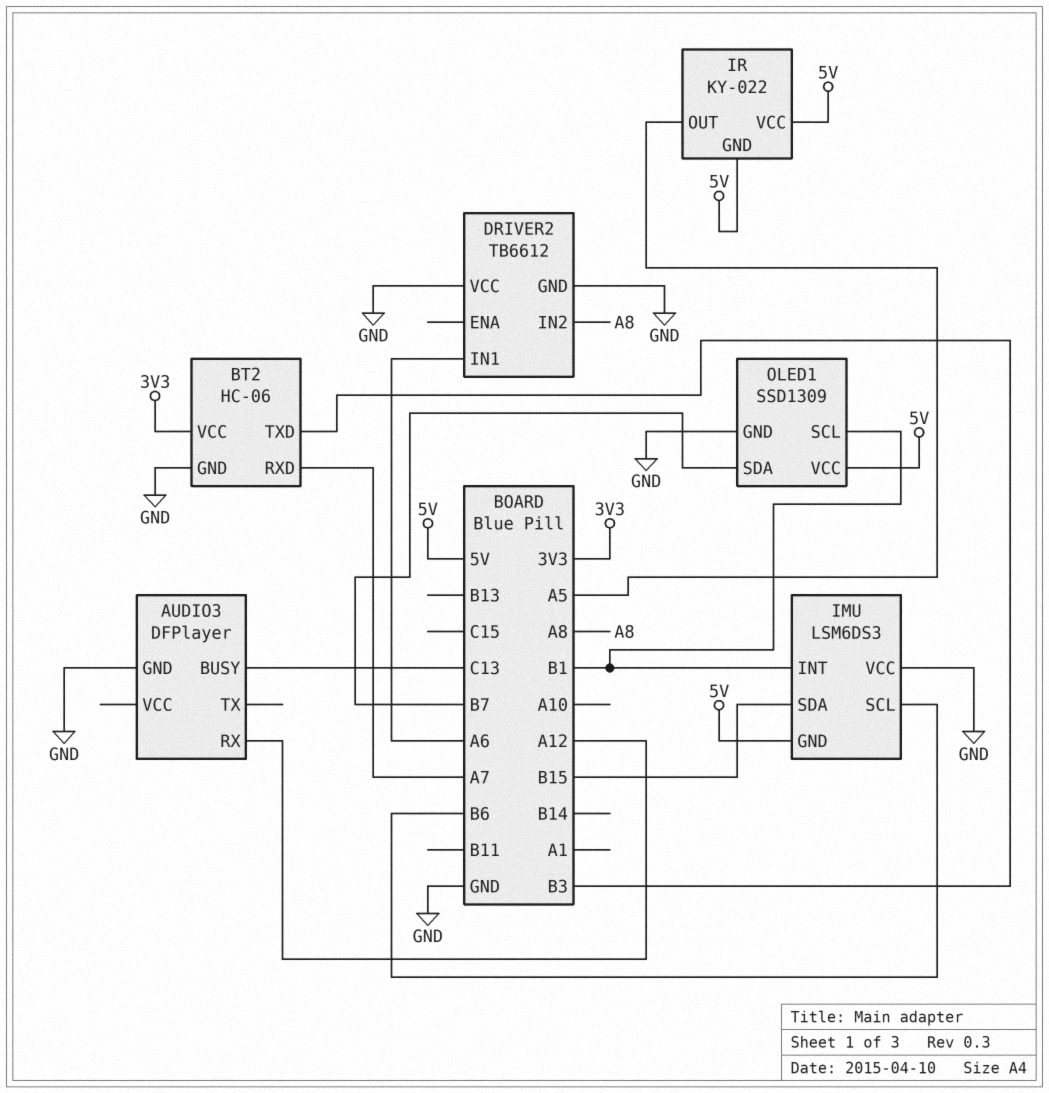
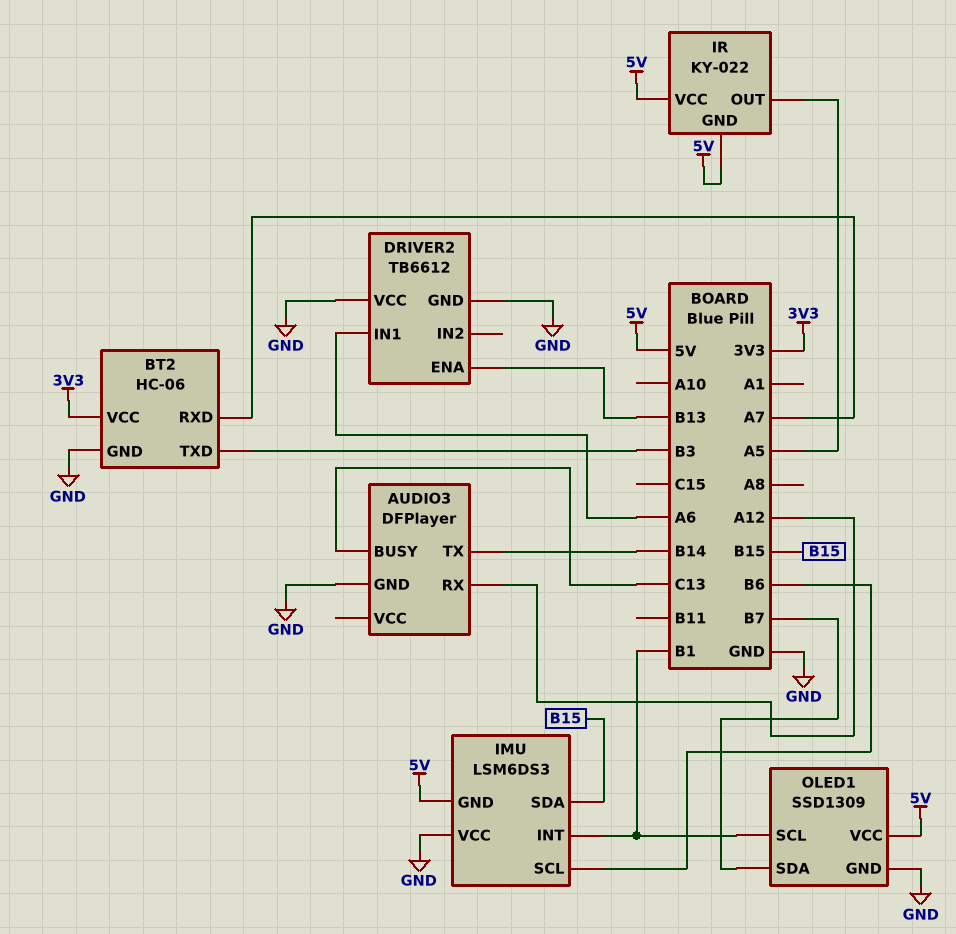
AUDIO3 pin TX: none -> B14
DRIVER2 pin ENA: none -> B13
DRIVER2 pin IN2: A8 -> none

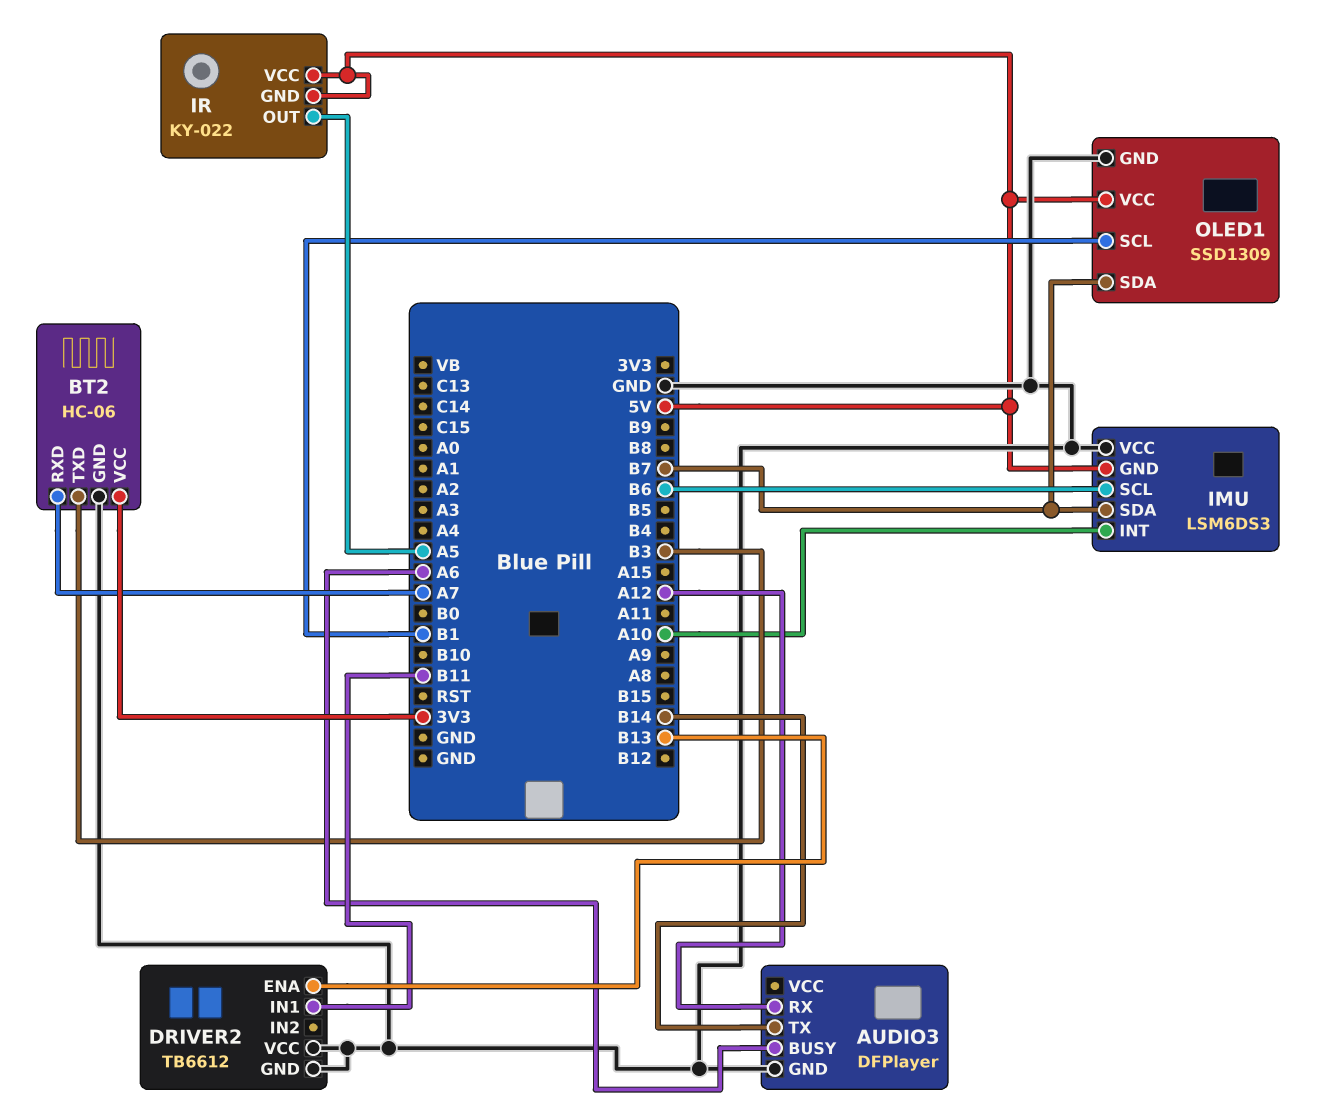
AUDIO3 pin BUSY: C13 -> A6
DRIVER2 pin IN1: A6 -> B11
IMU pin INT: B1 -> A10
IMU pin SDA: B15 -> B7

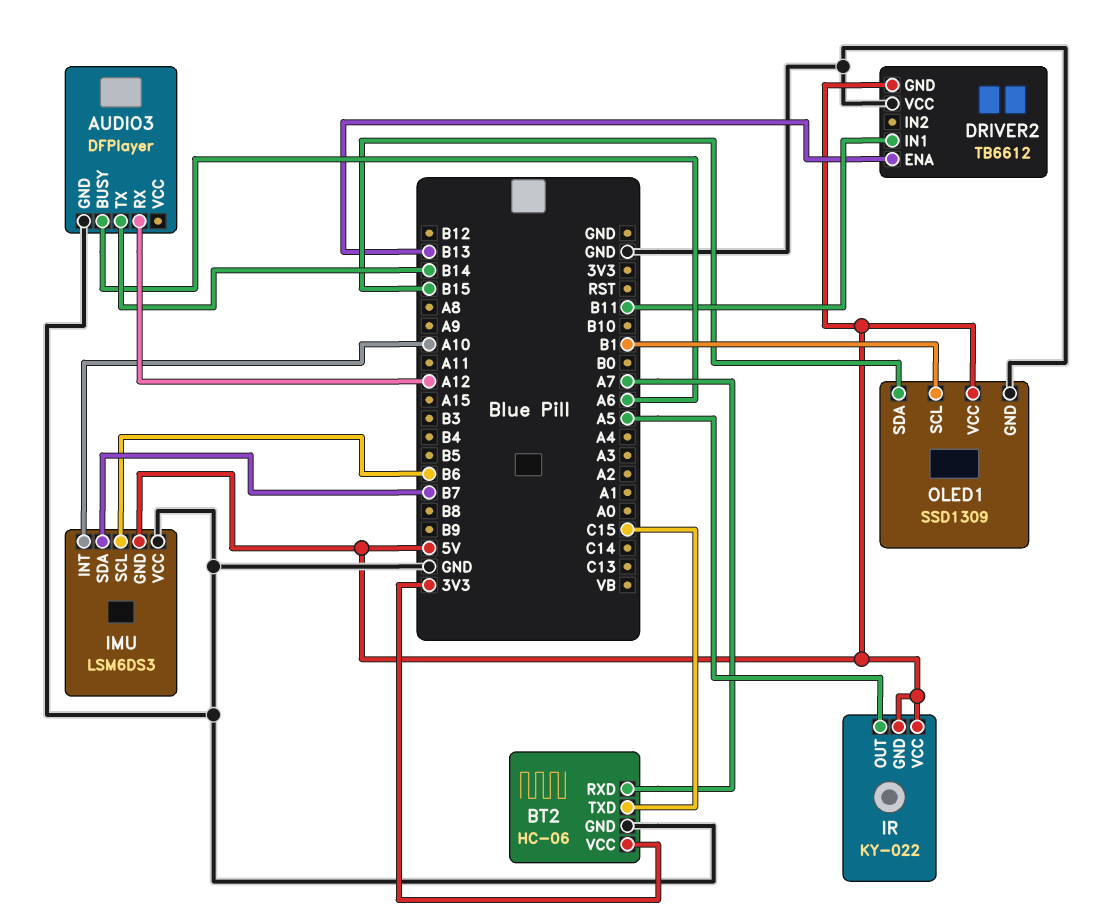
BT2 pin TXD: B3 -> C15
DRIVER2 pin GND: GND -> 5V
OLED1 pin SDA: B7 -> B15

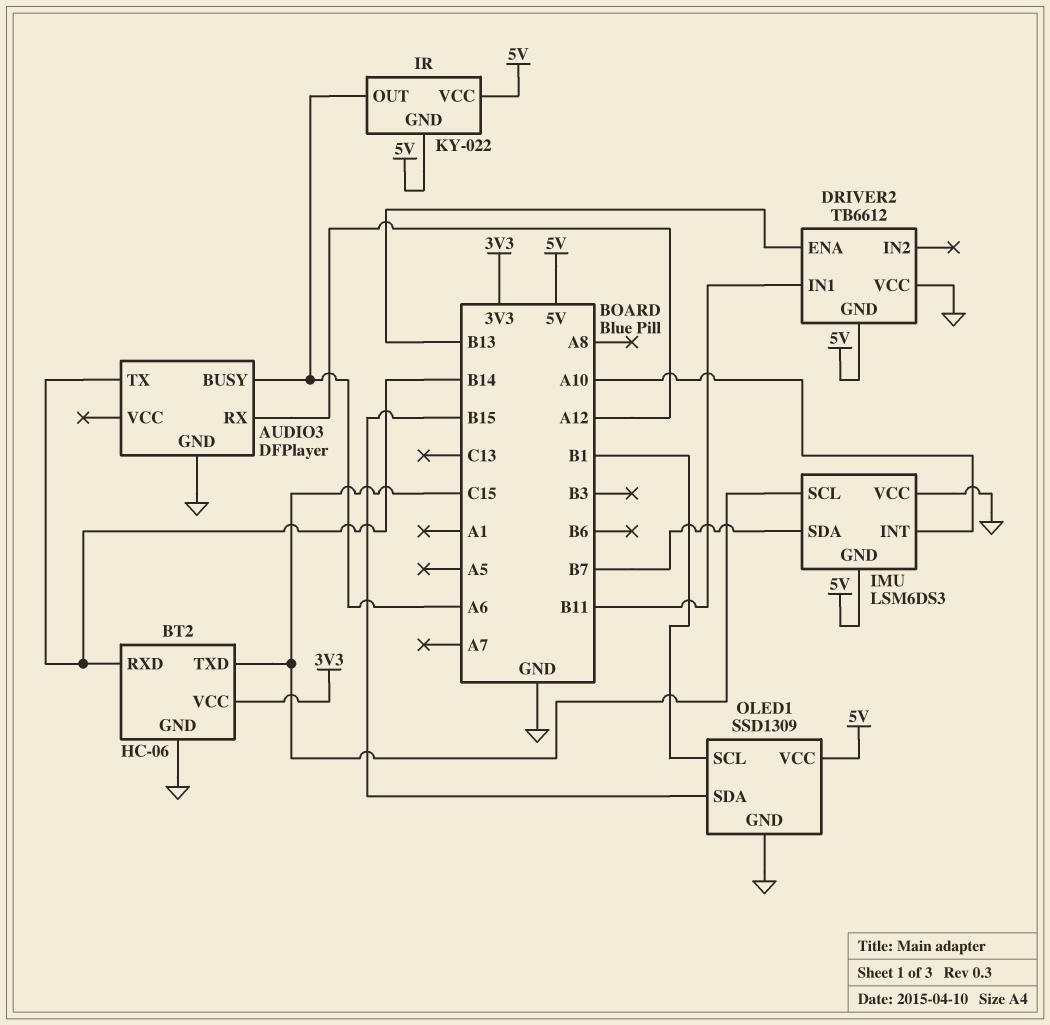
BT2 pin RXD: A7 -> B14
IMU pin SCL: B6 -> C15
IR pin OUT: A5 -> A6

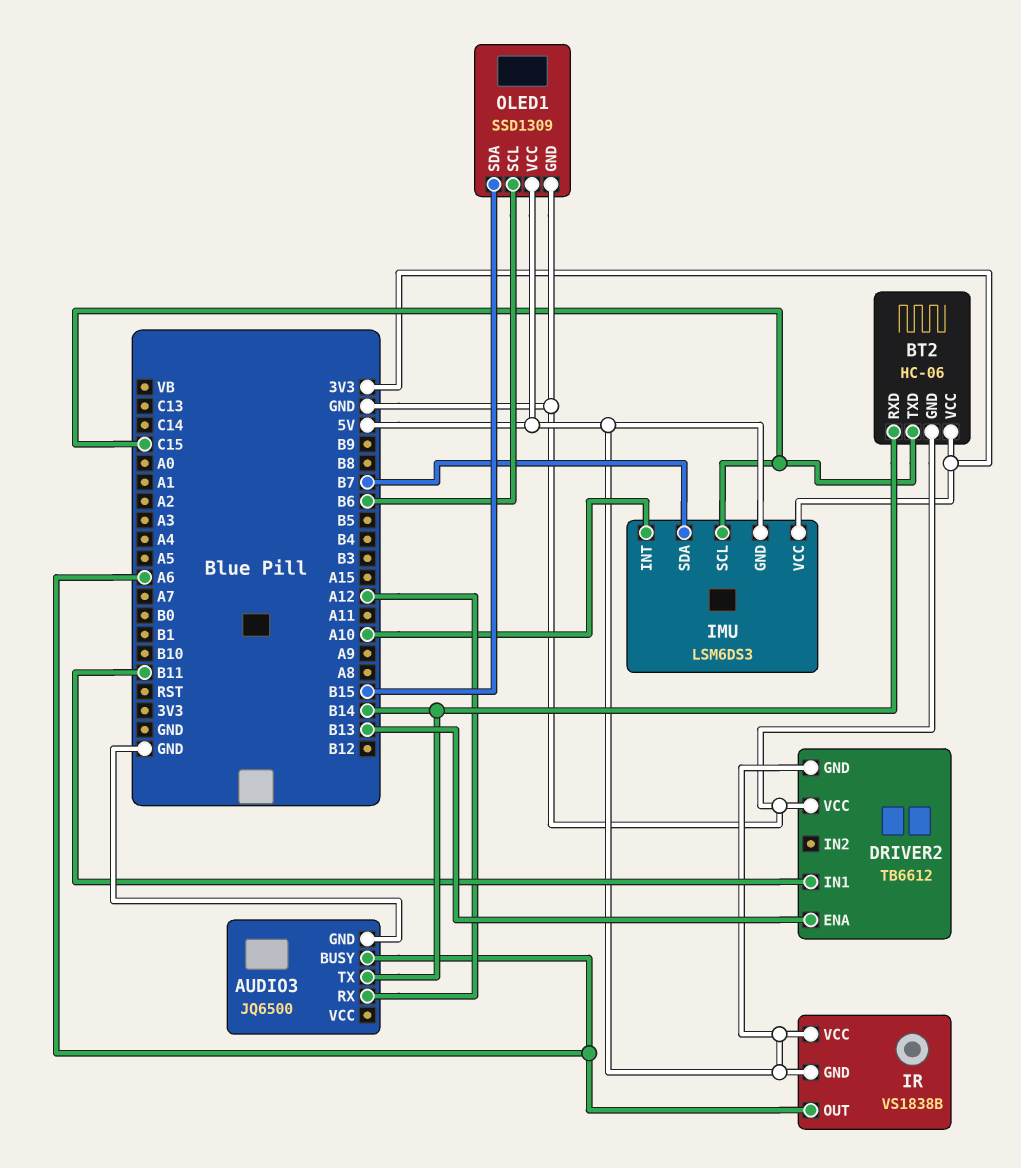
AUDIO3: DFPlayer -> JQ6500
IMU pin VCC: GND -> 3V3
IR: KY-022 -> VS1838B
OLED1 pin SCL: B1 -> B6

